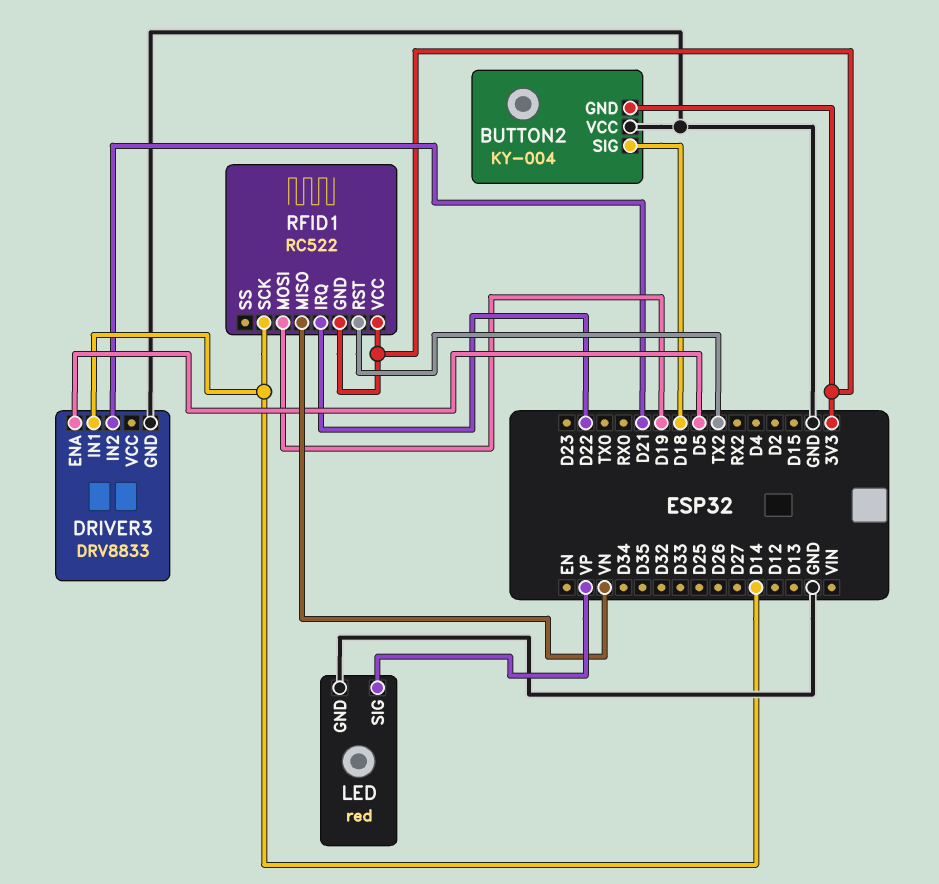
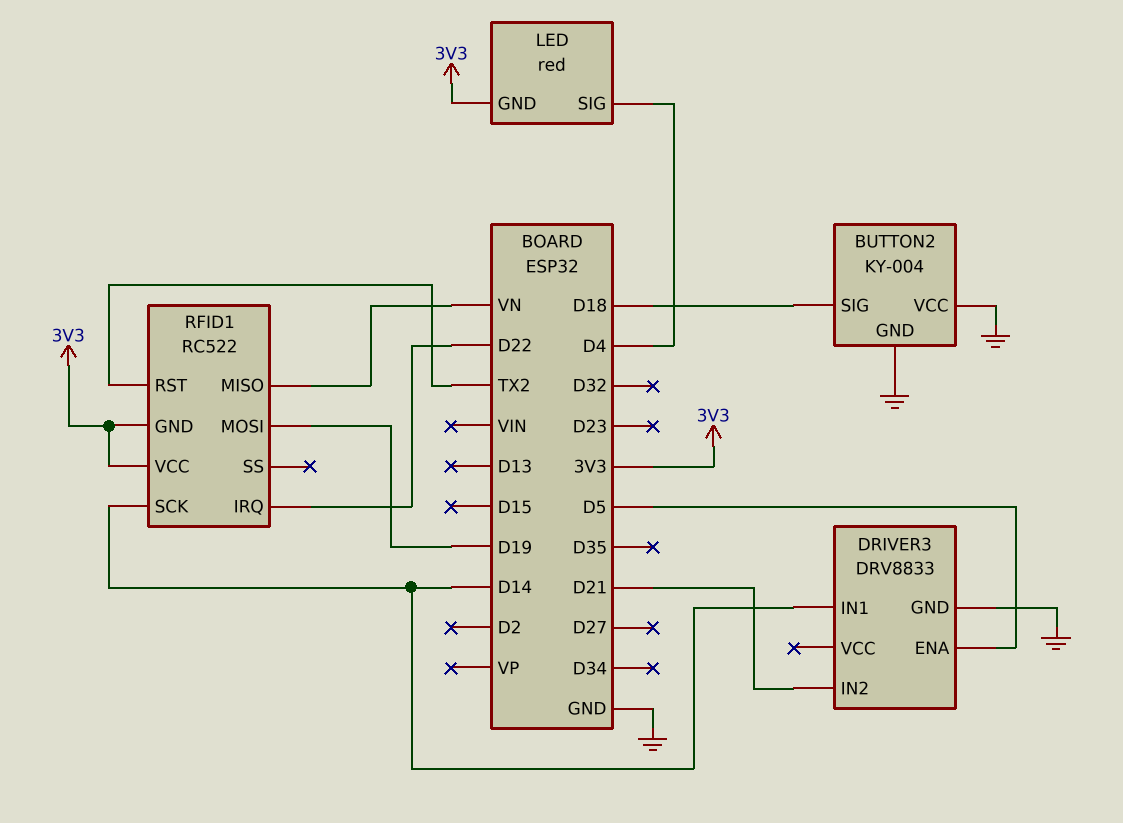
BUTTON2 pin GND: 3V3 -> GND
LED pin GND: GND -> 3V3
LED pin SIG: VP -> D4

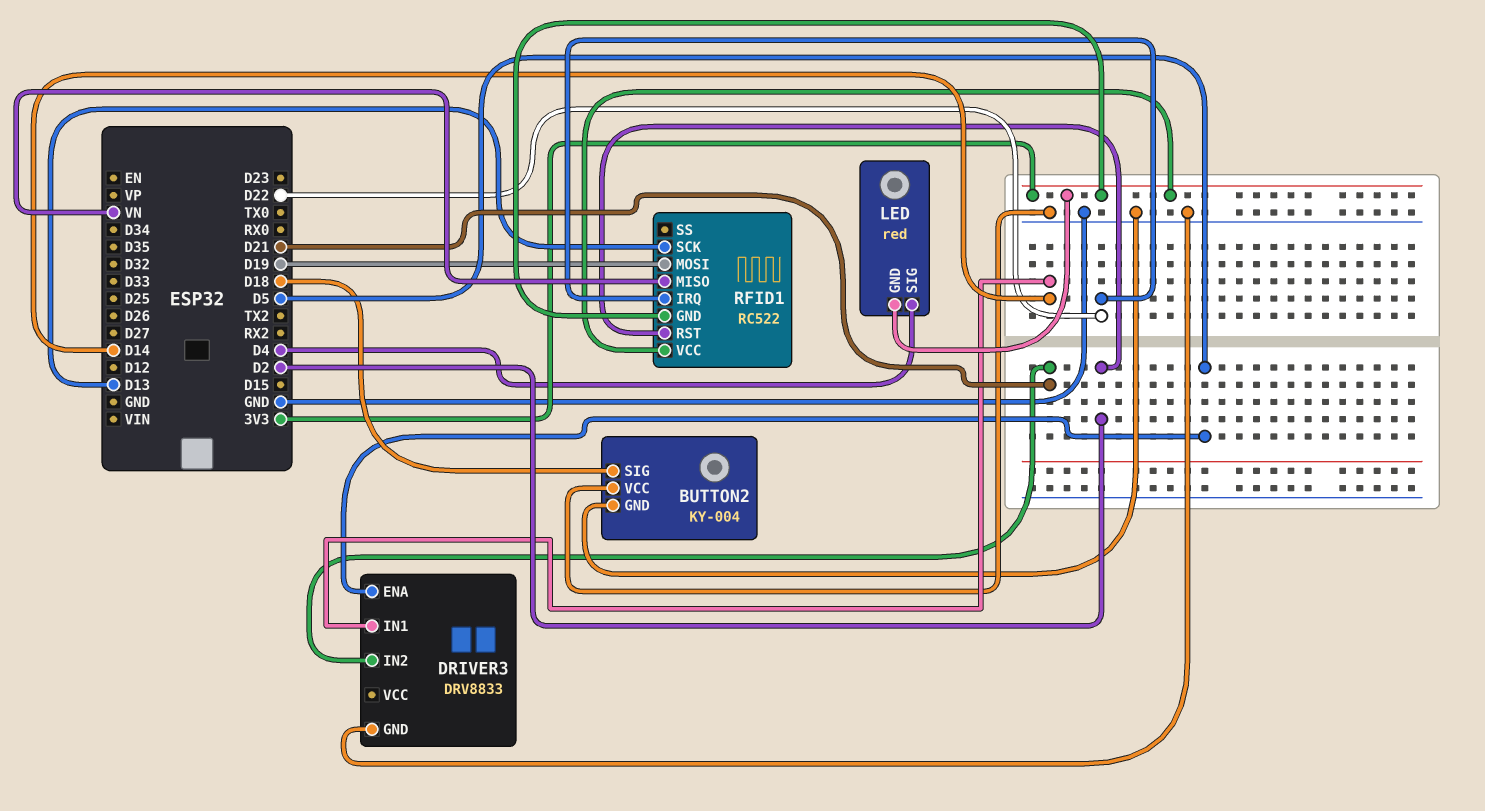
RFID1 pin RST: TX2 -> D2
RFID1 pin SCK: D14 -> D13

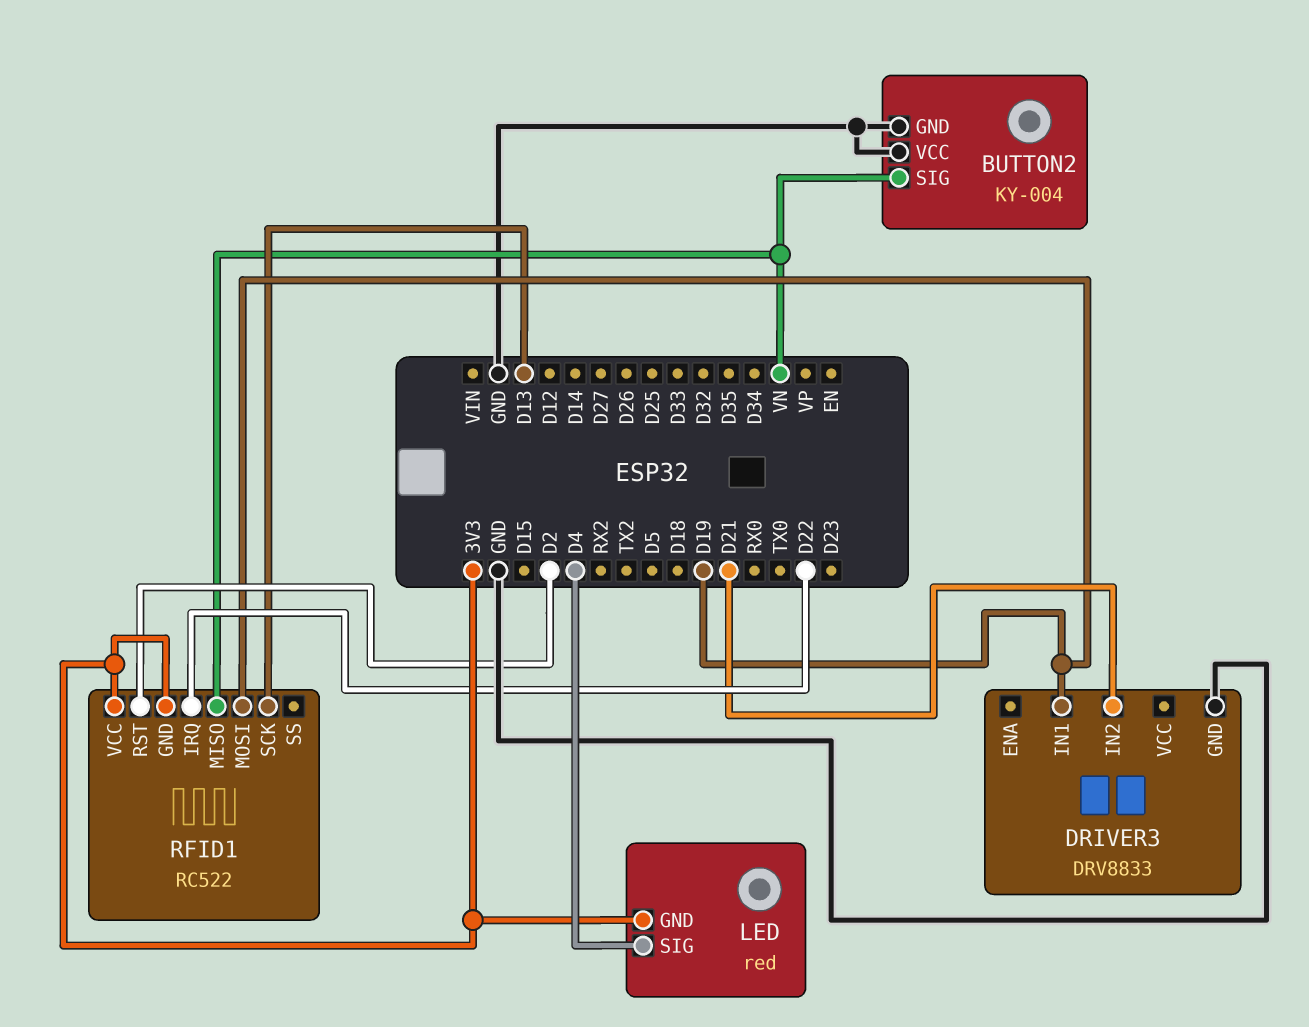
BUTTON2 pin SIG: D18 -> VN
DRIVER3 pin ENA: D5 -> none
DRIVER3 pin IN1: D14 -> D19

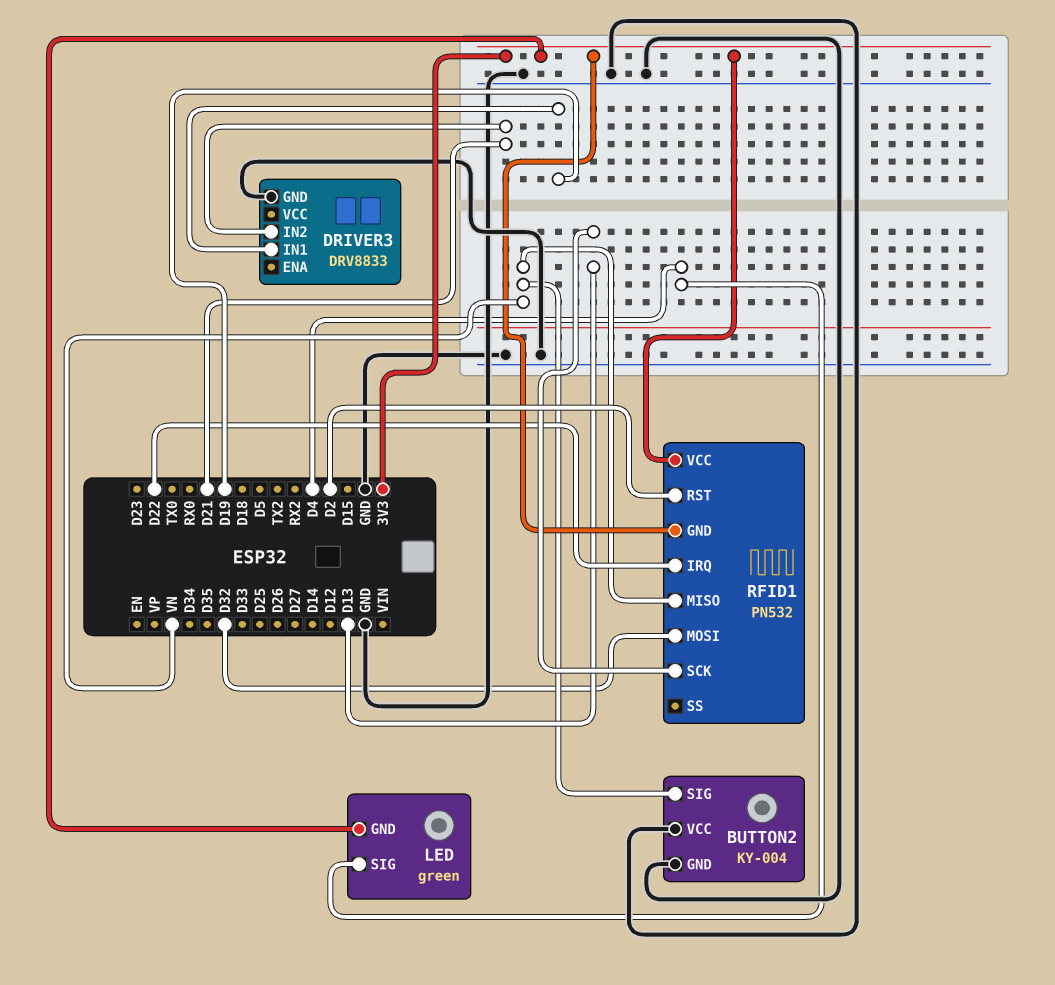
LED: red -> green
RFID1: RC522 -> PN532
RFID1 pin MOSI: D19 -> D32

